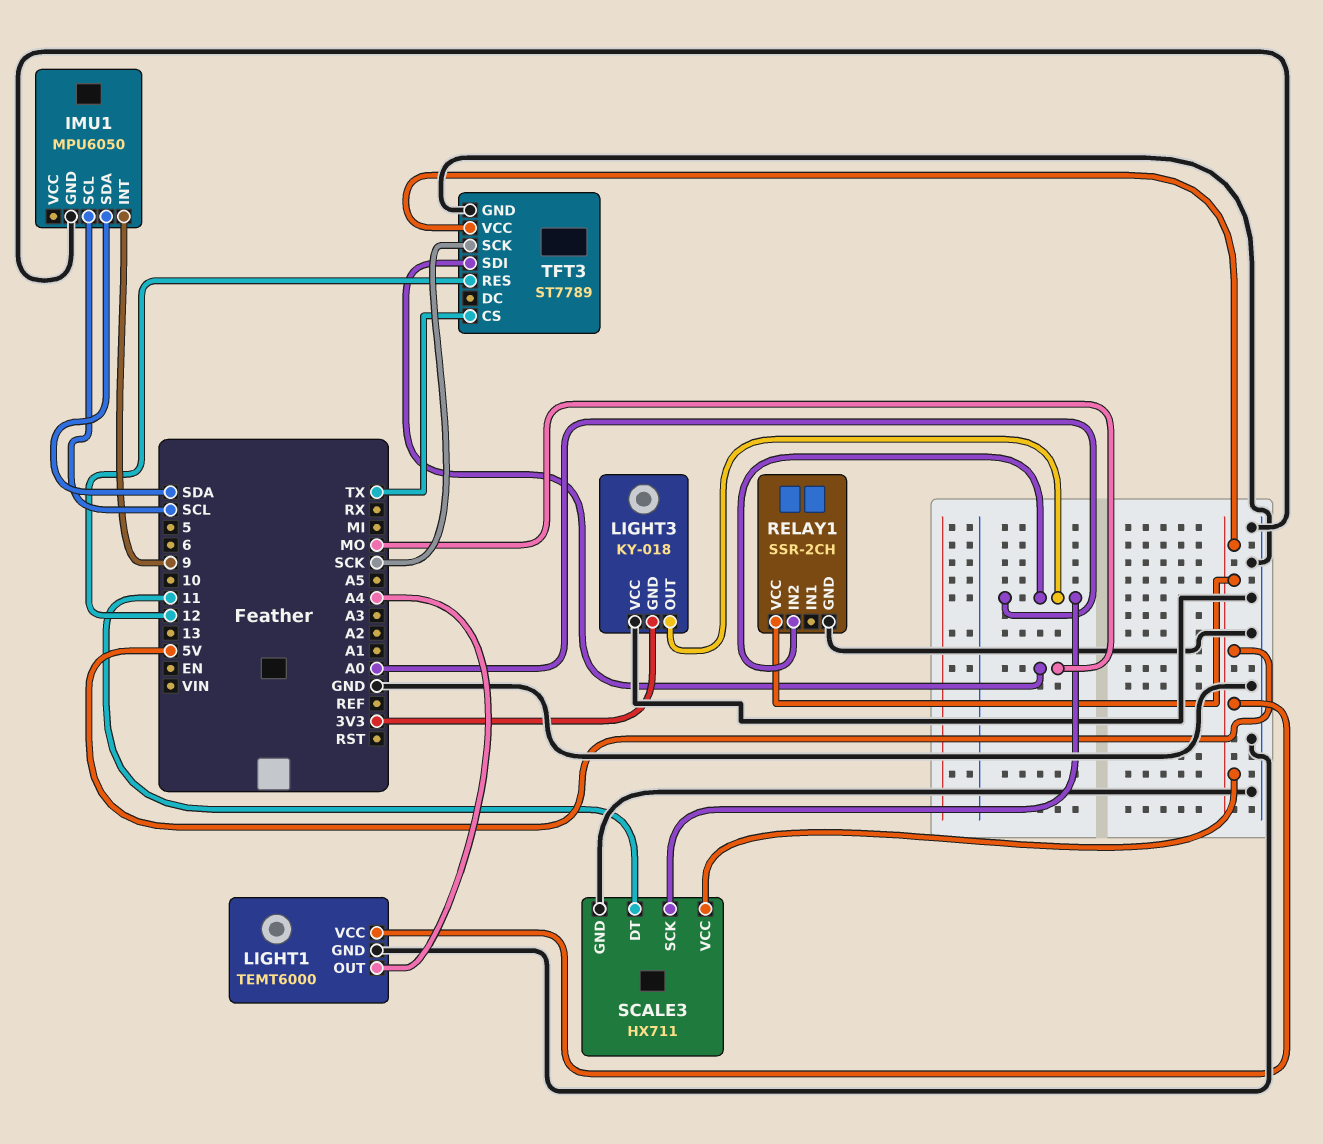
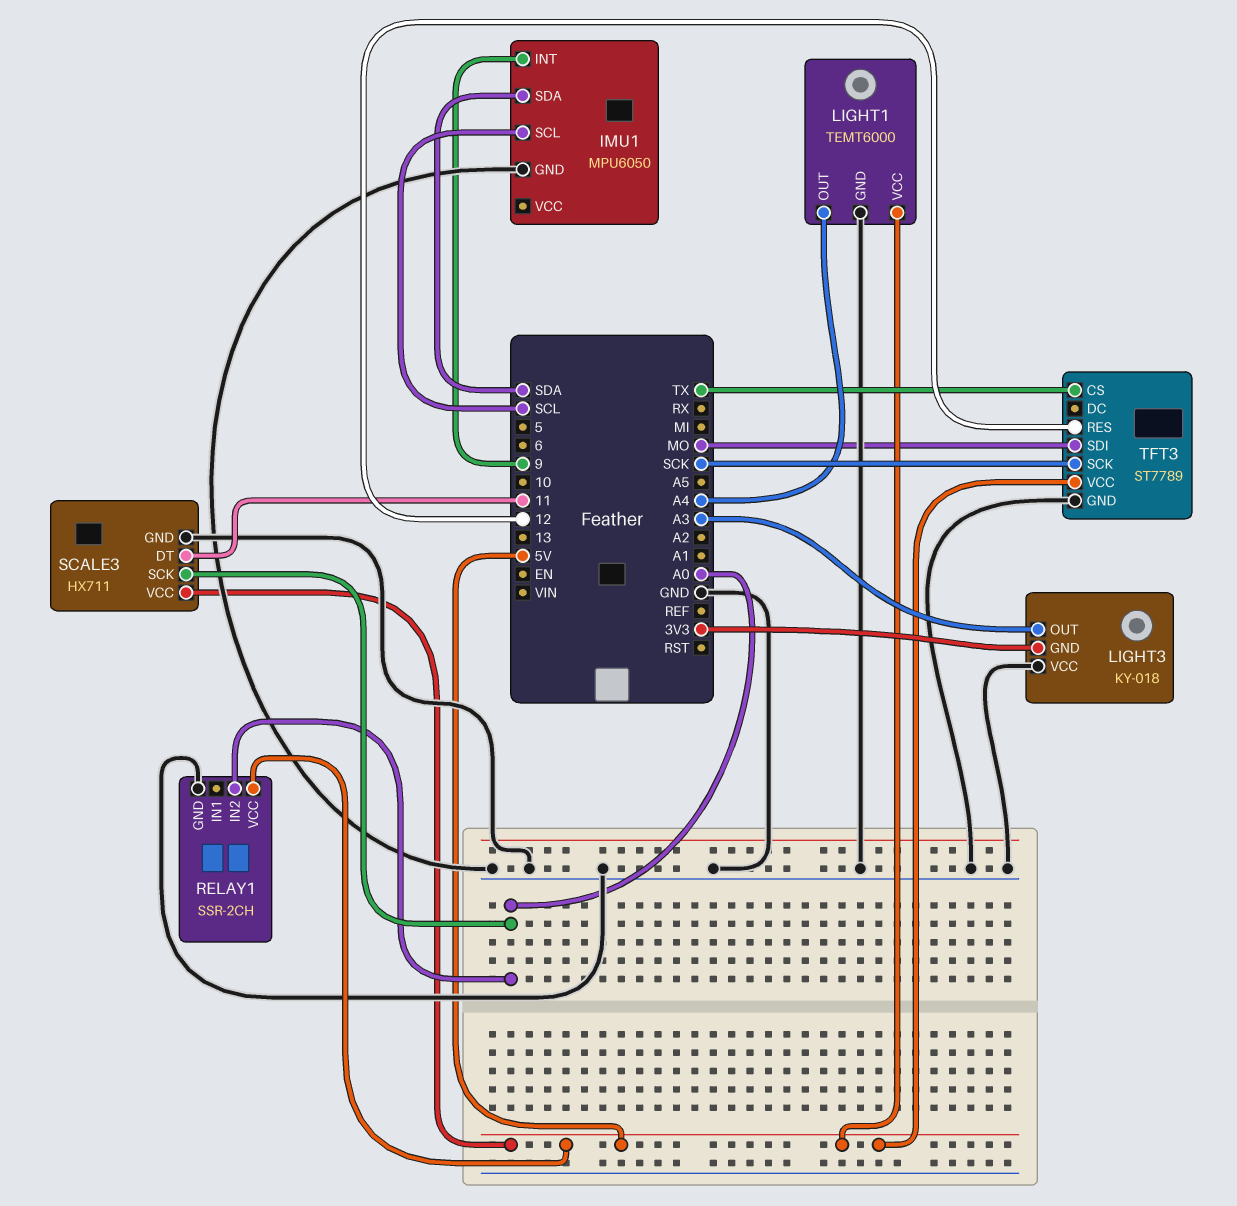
LIGHT3 pin OUT: A0 -> A3

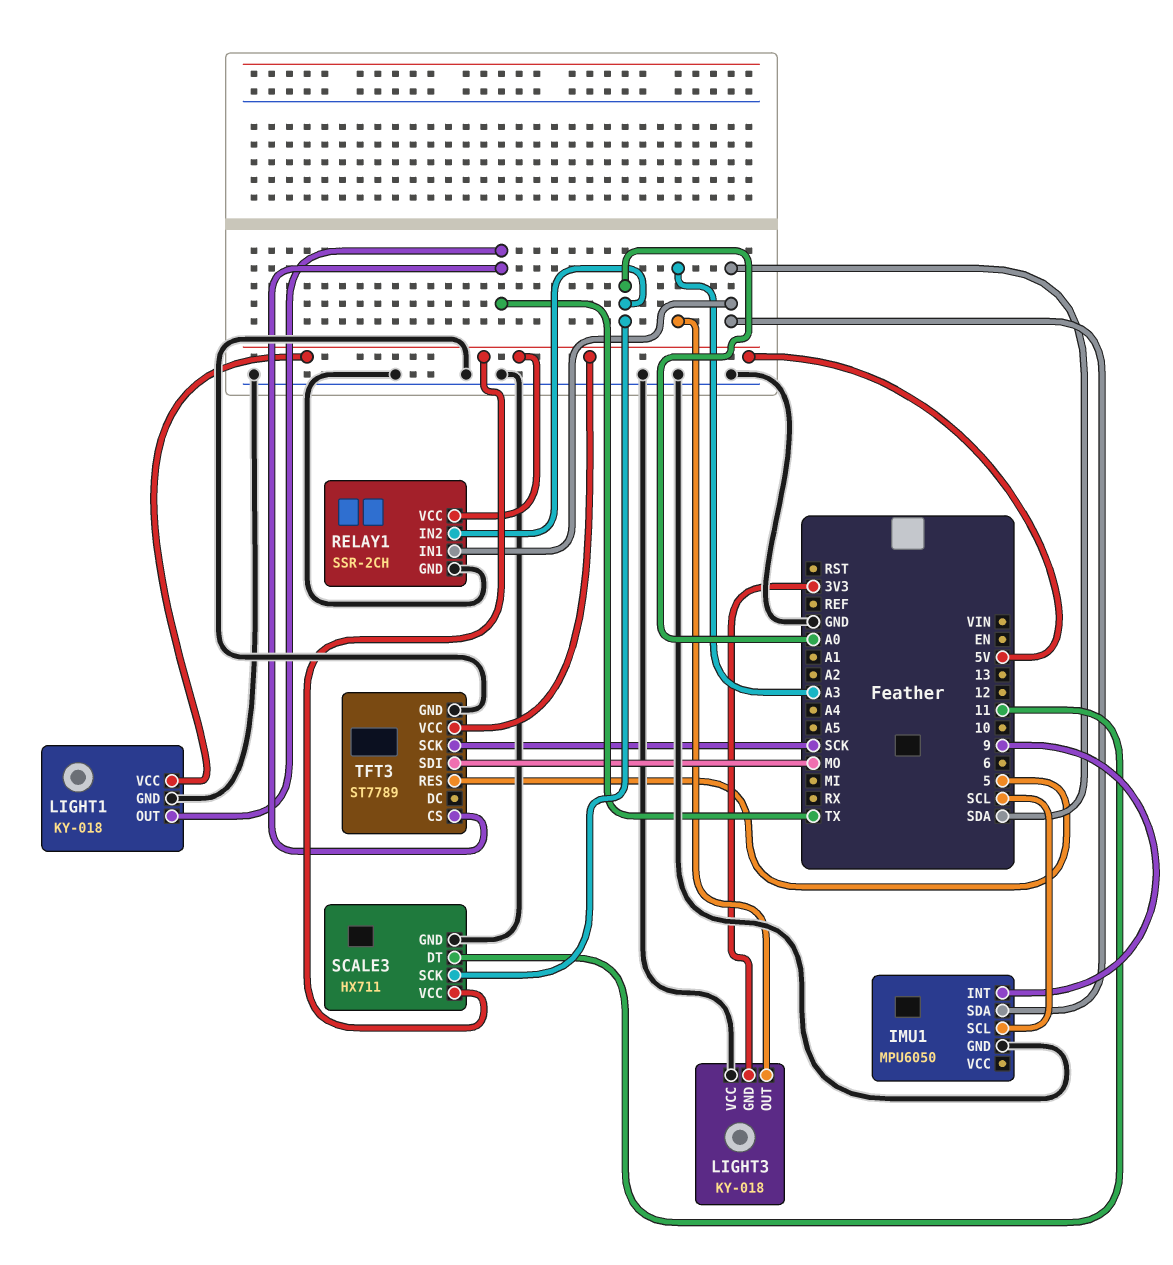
LIGHT1: TEMT6000 -> KY-018
LIGHT1 pin OUT: A4 -> TX
RELAY1 pin IN1: none -> SDA
TFT3 pin RES: 12 -> 5

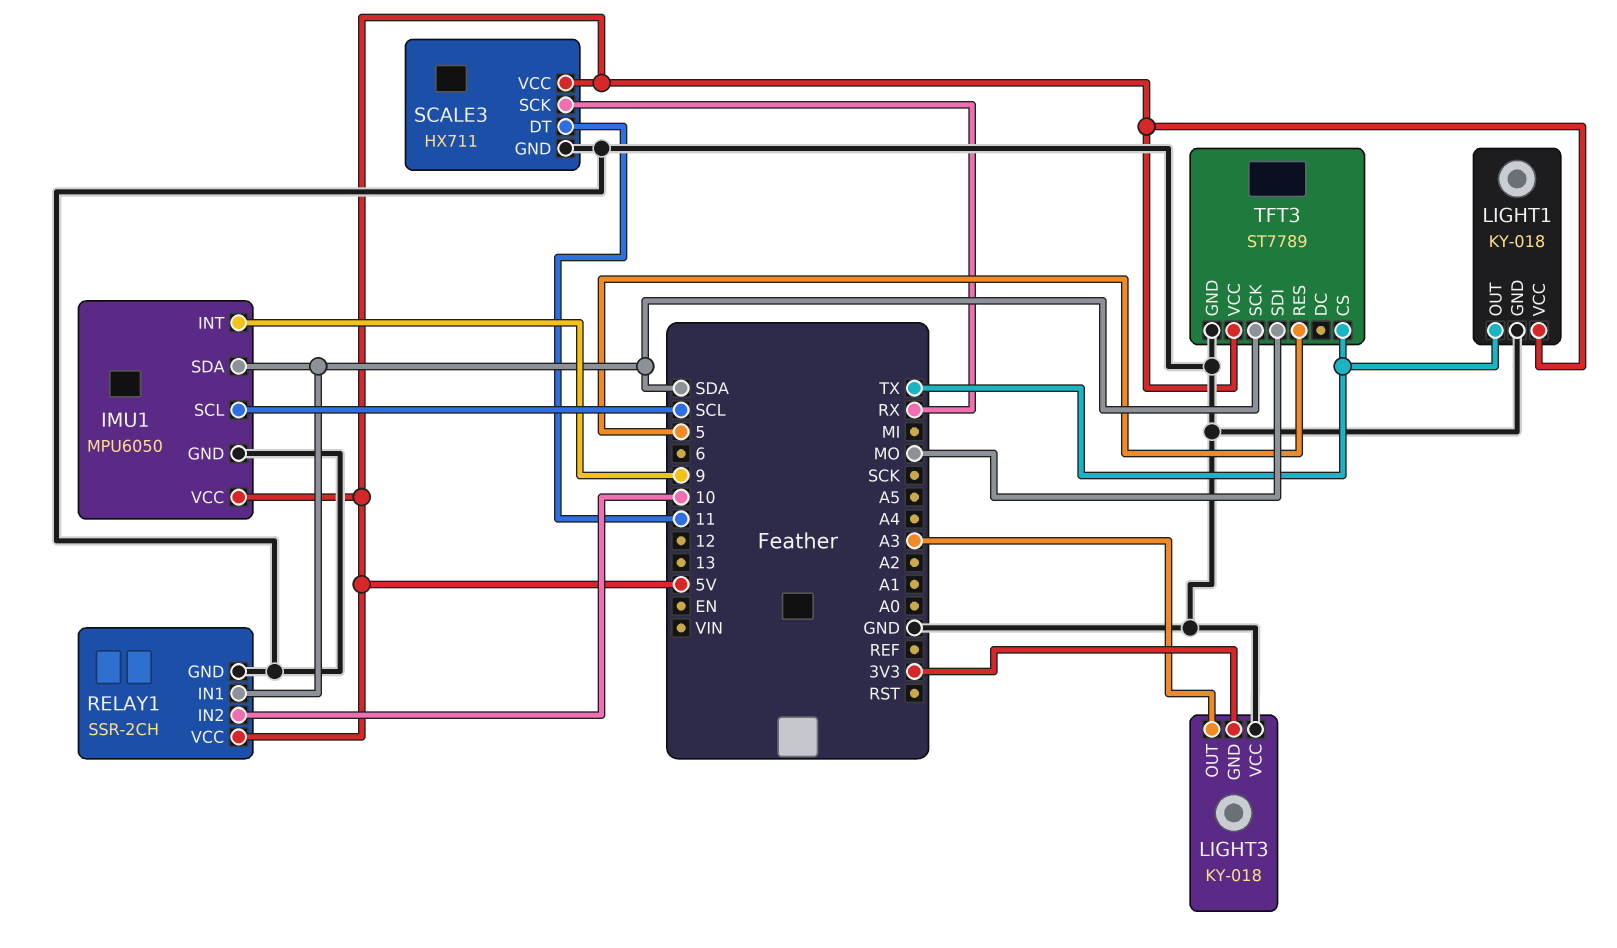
IMU1 pin VCC: none -> 5V
RELAY1 pin IN2: A0 -> 10
SCALE3 pin SCK: A0 -> RX
TFT3 pin SCK: SCK -> SDA

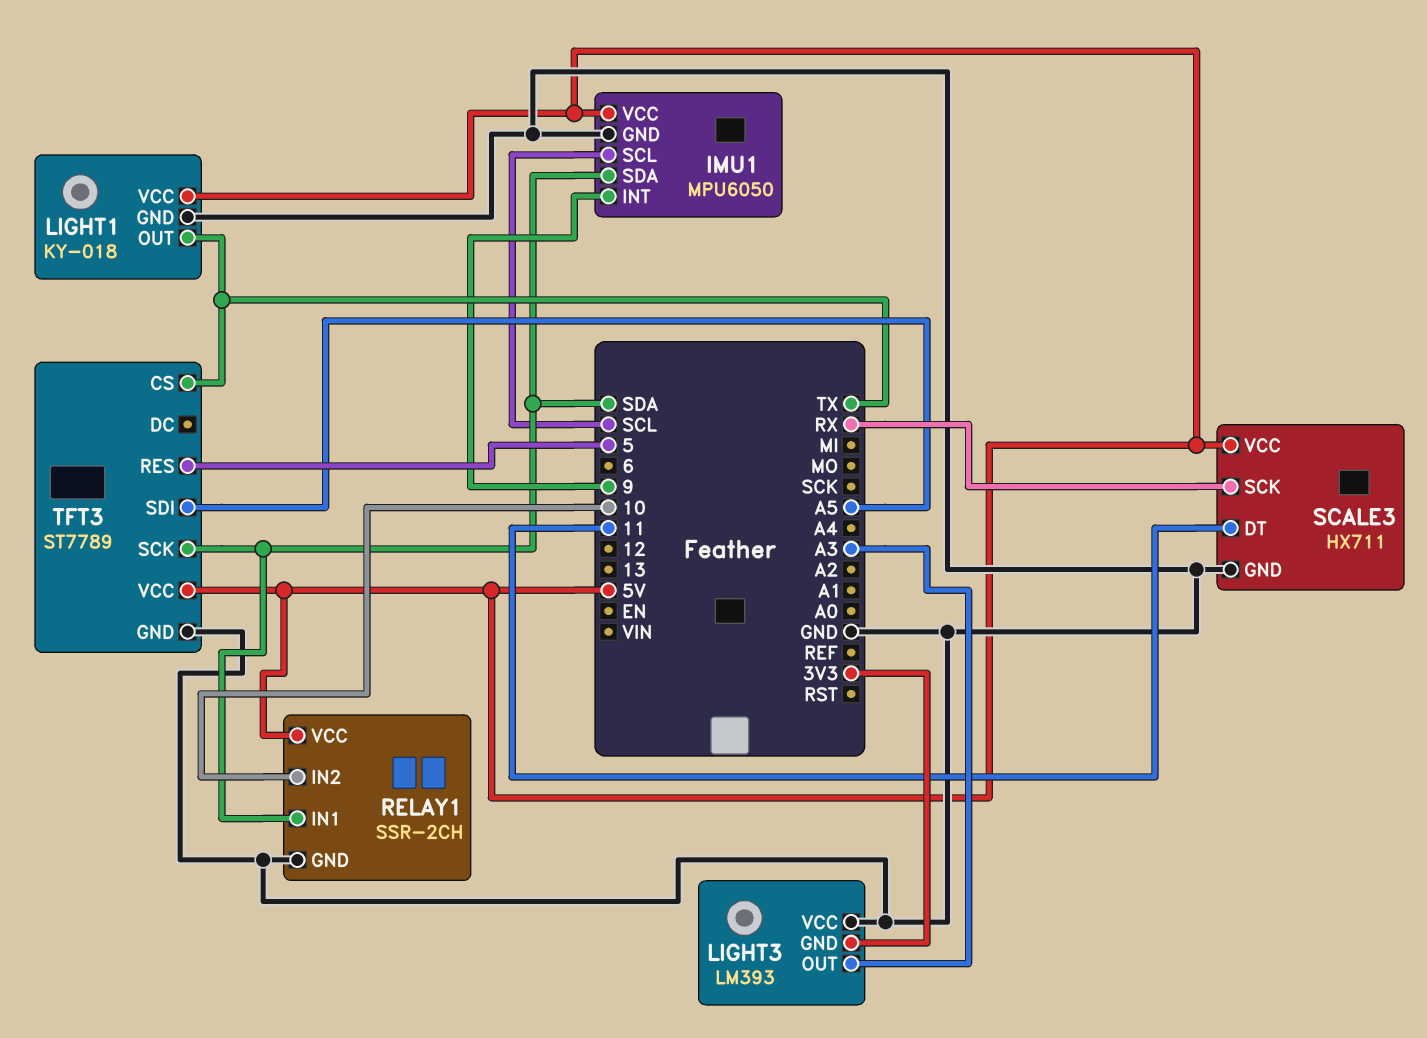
LIGHT3: KY-018 -> LM393
TFT3 pin SDI: MO -> A5

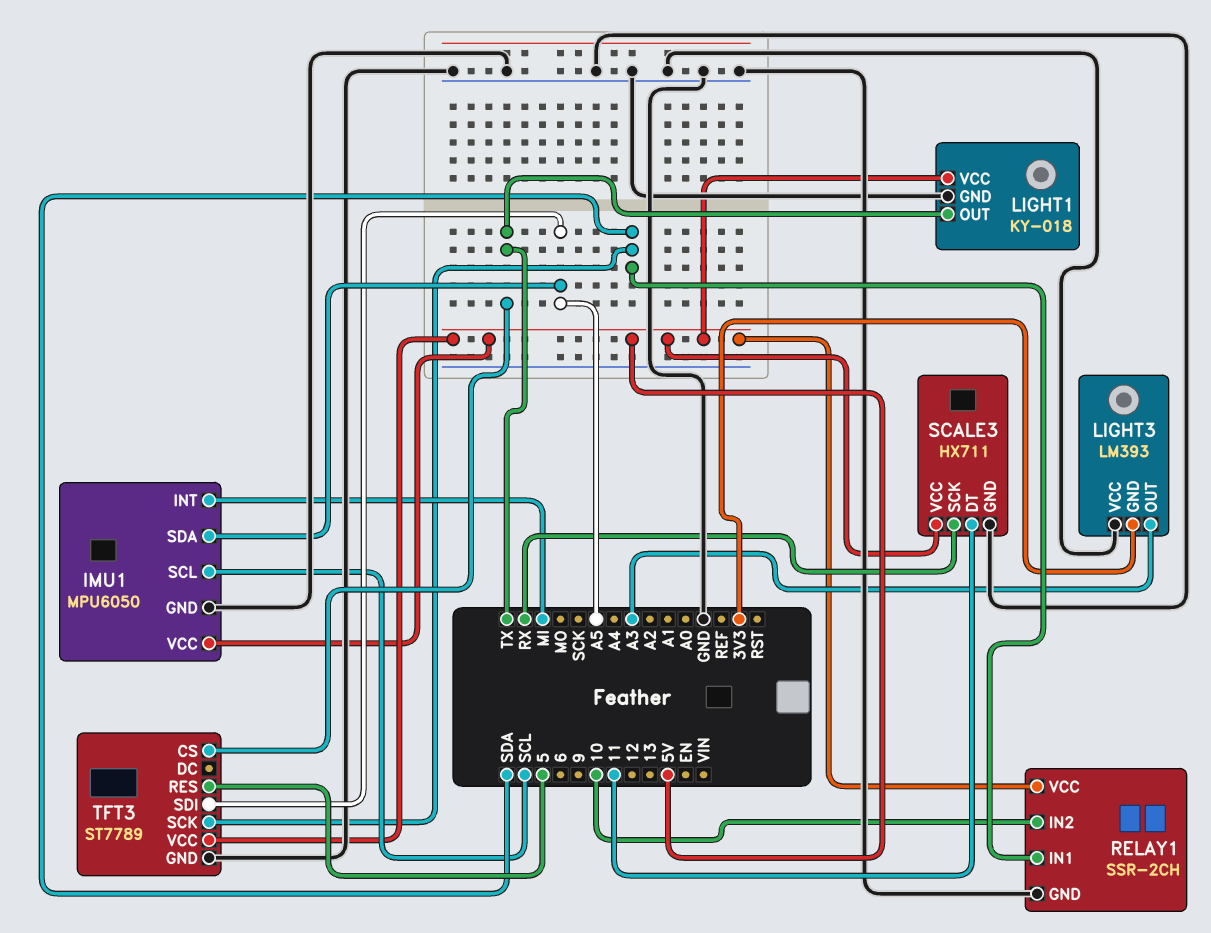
IMU1 pin INT: 9 -> MI
IMU1 pin SDA: SDA -> A5

